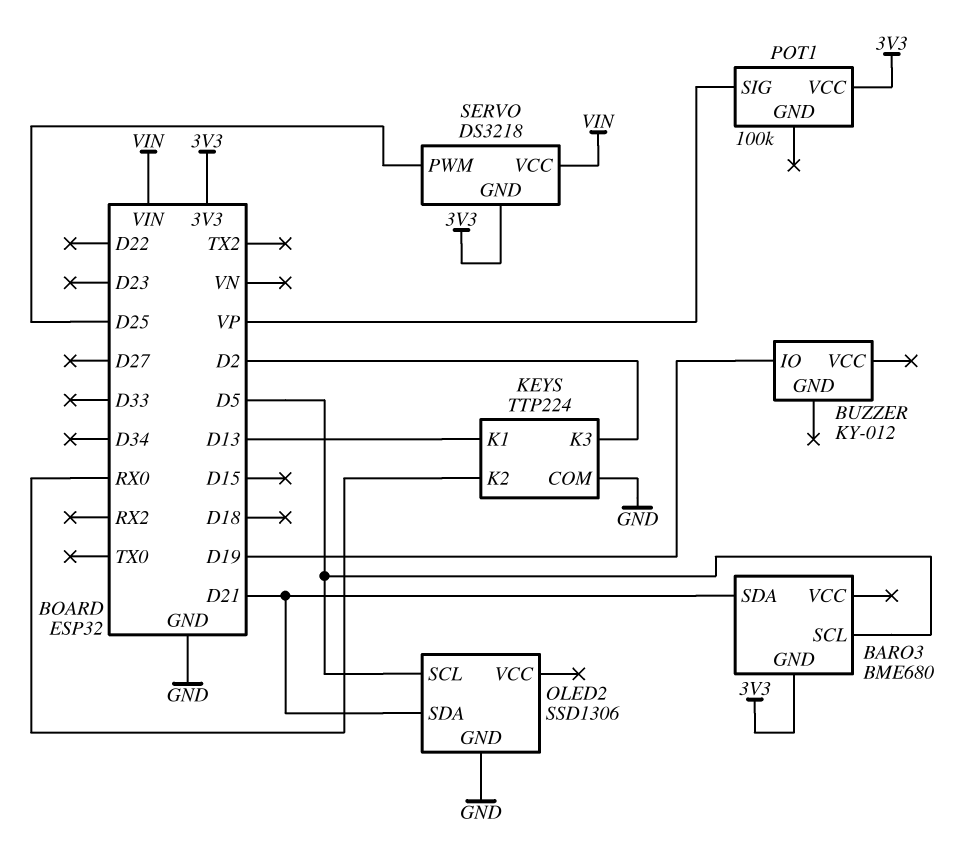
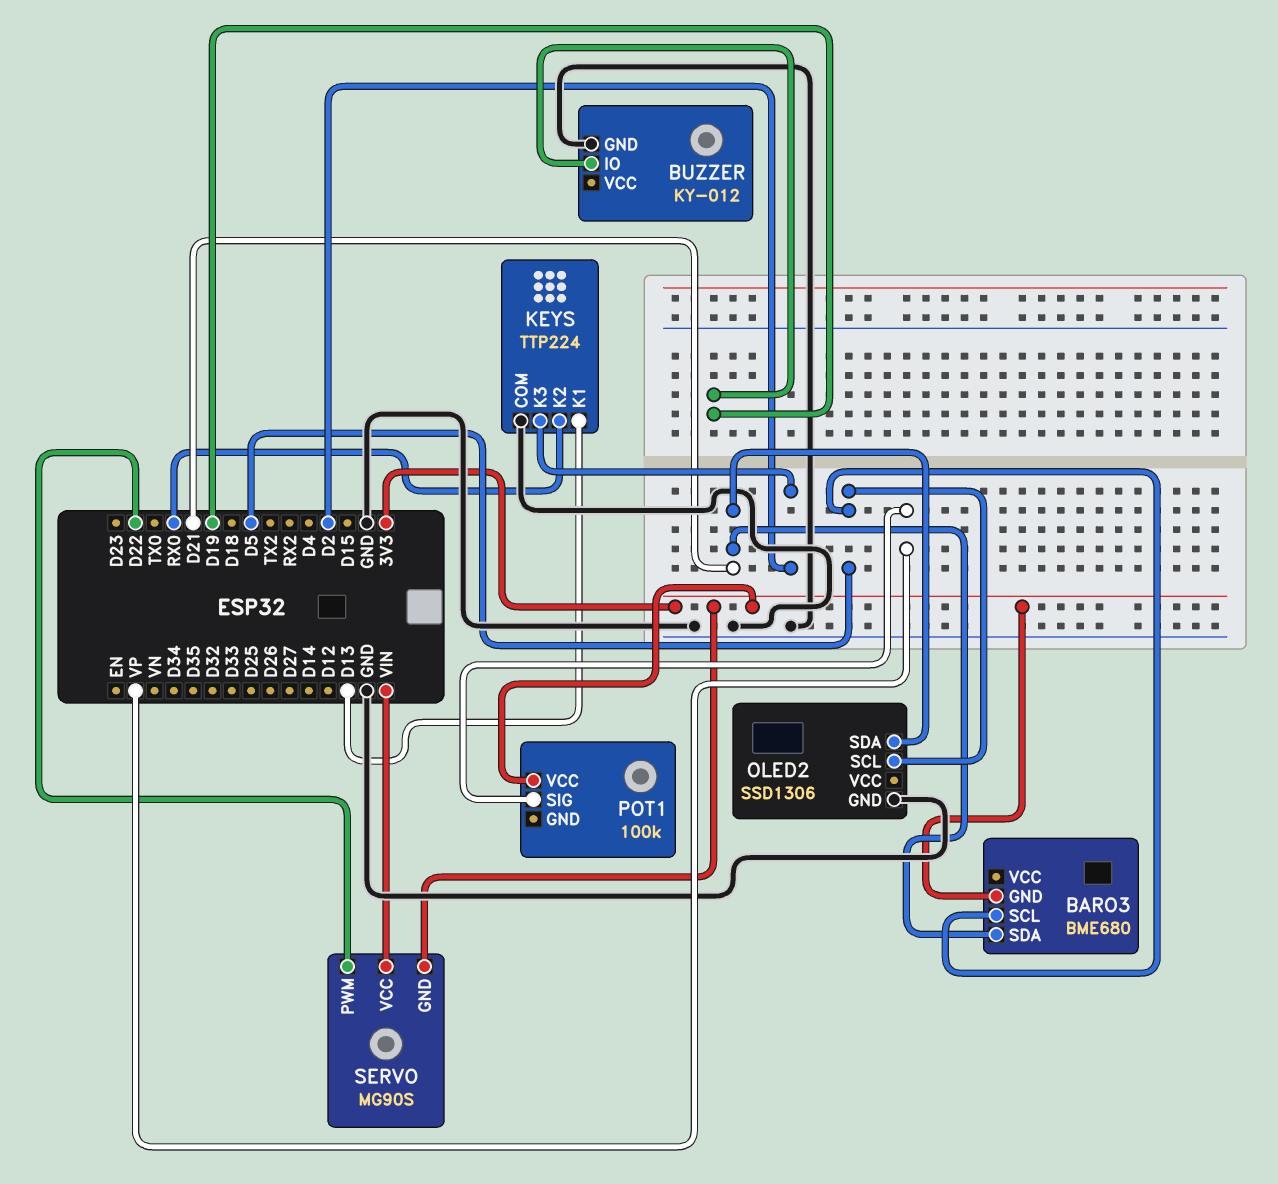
BUZZER pin GND: none -> GND
SERVO: DS3218 -> MG90S
SERVO pin PWM: D25 -> D22

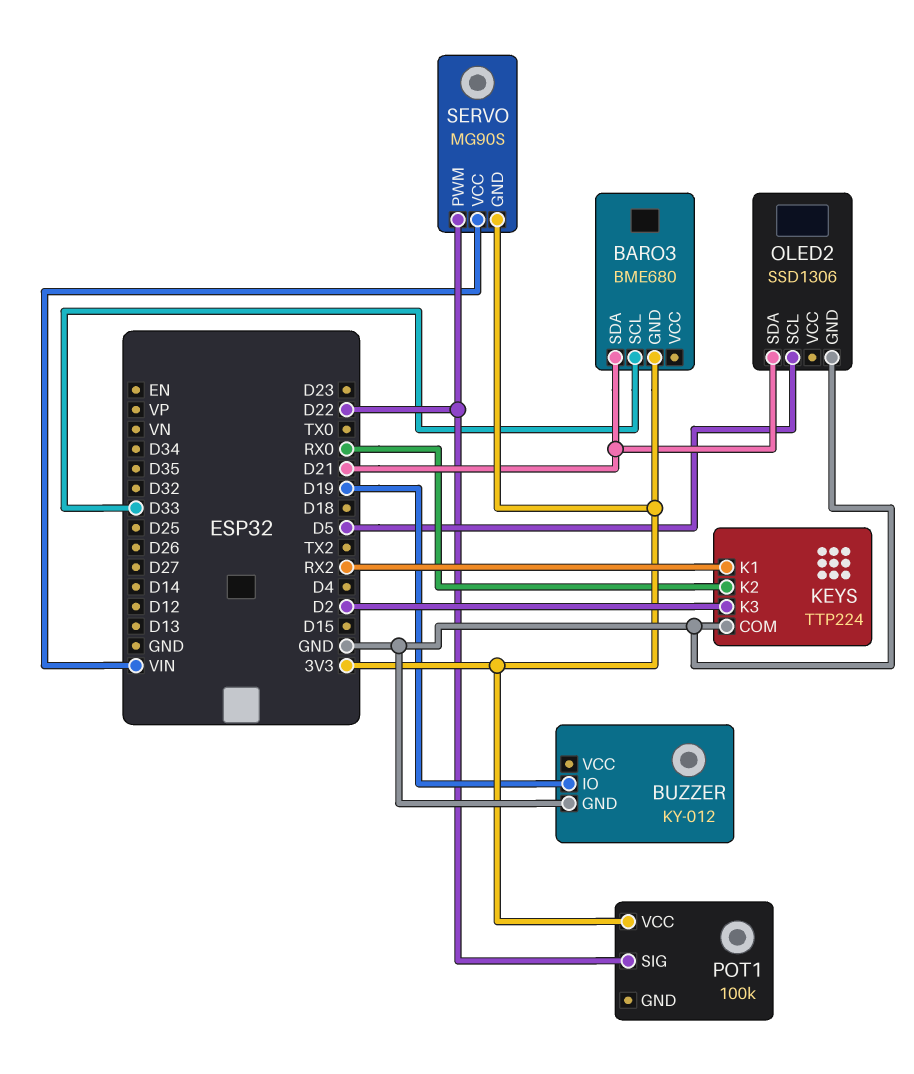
BARO3 pin SCL: D5 -> D33
KEYS pin K1: D13 -> RX2
POT1 pin SIG: VP -> D22

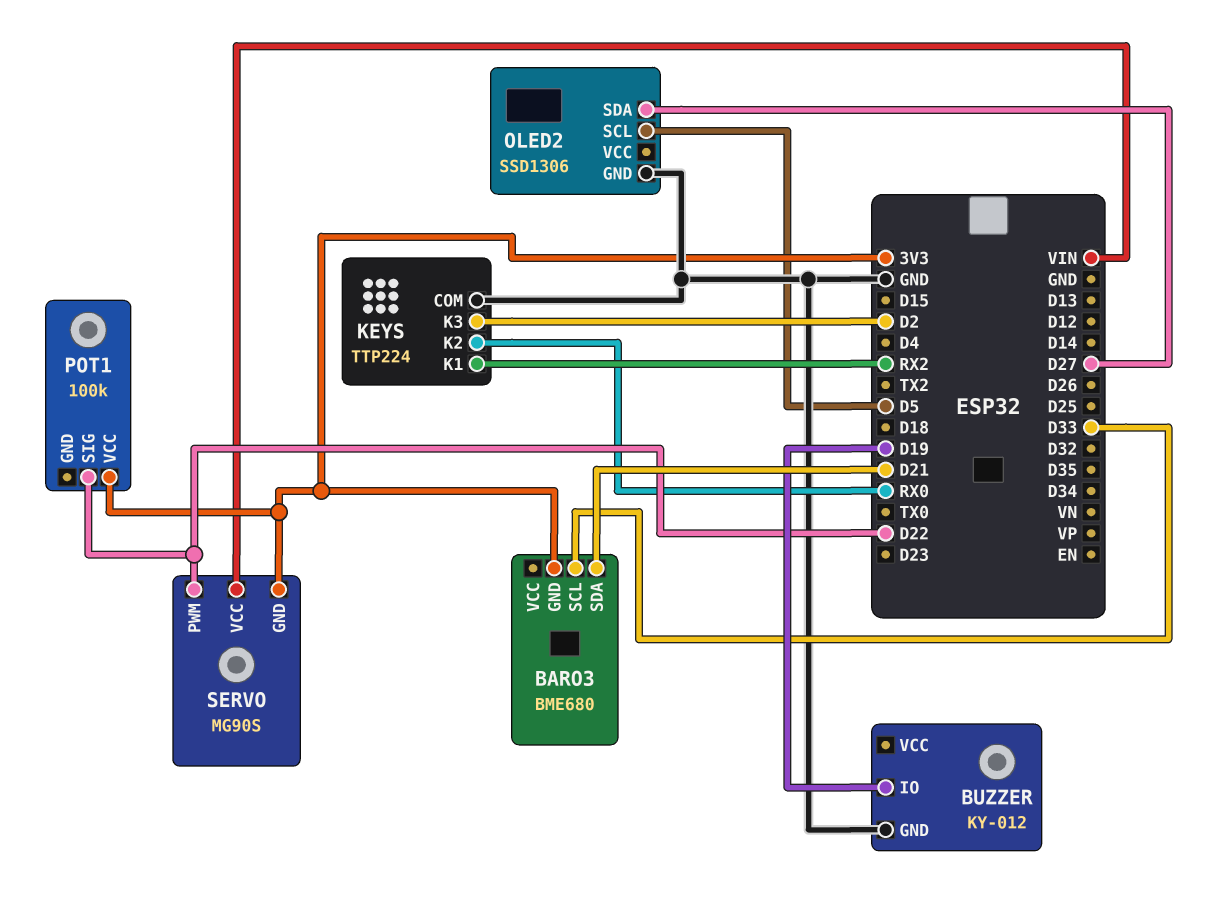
OLED2 pin SDA: D21 -> D27

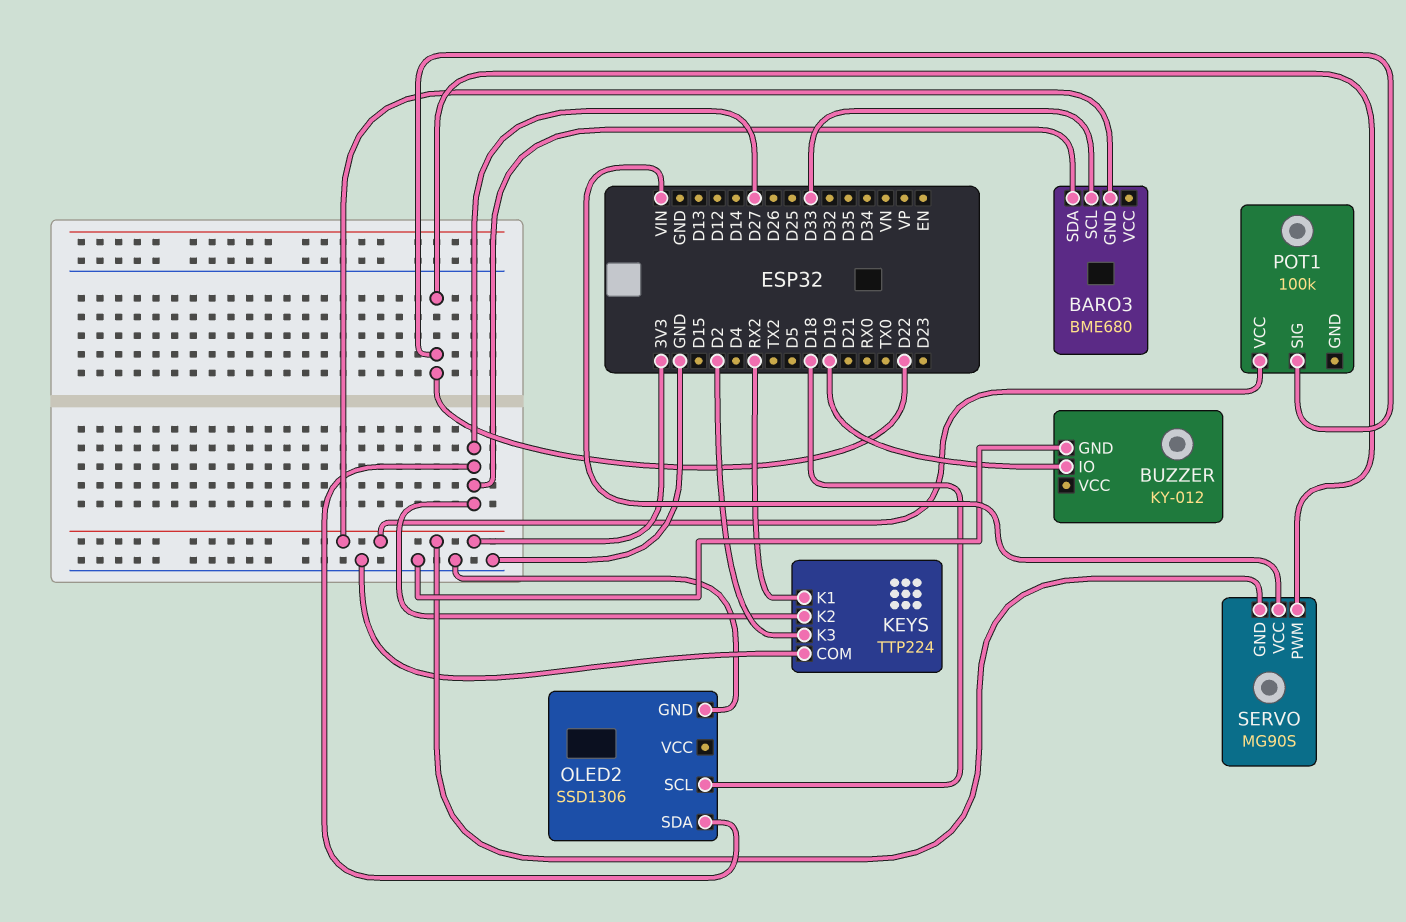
BARO3 pin SDA: D21 -> D27
KEYS pin K2: RX0 -> D27
OLED2 pin SCL: D5 -> D18

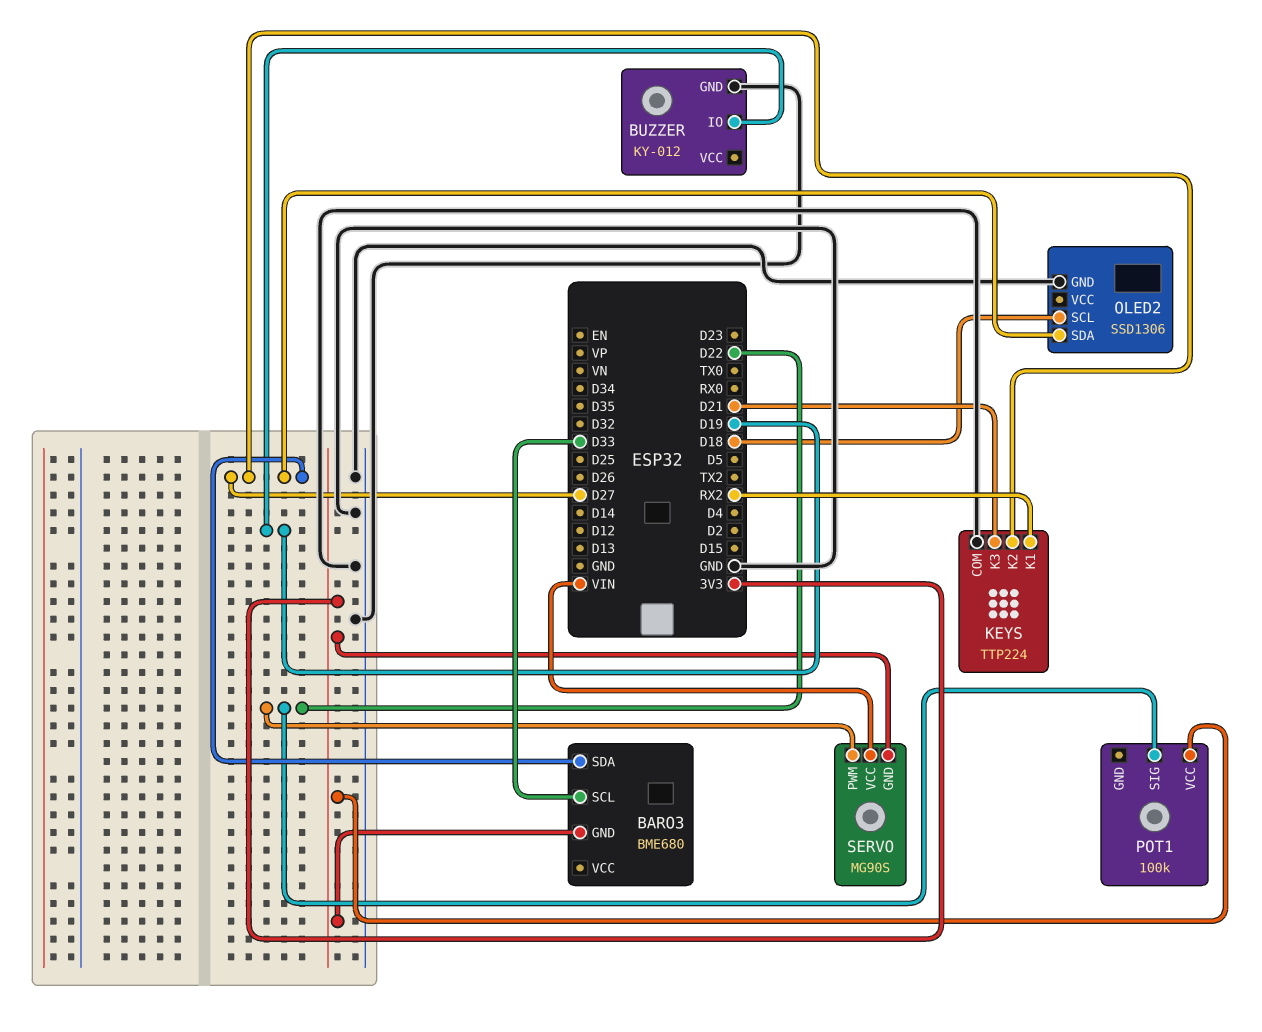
KEYS pin K3: D2 -> D21

